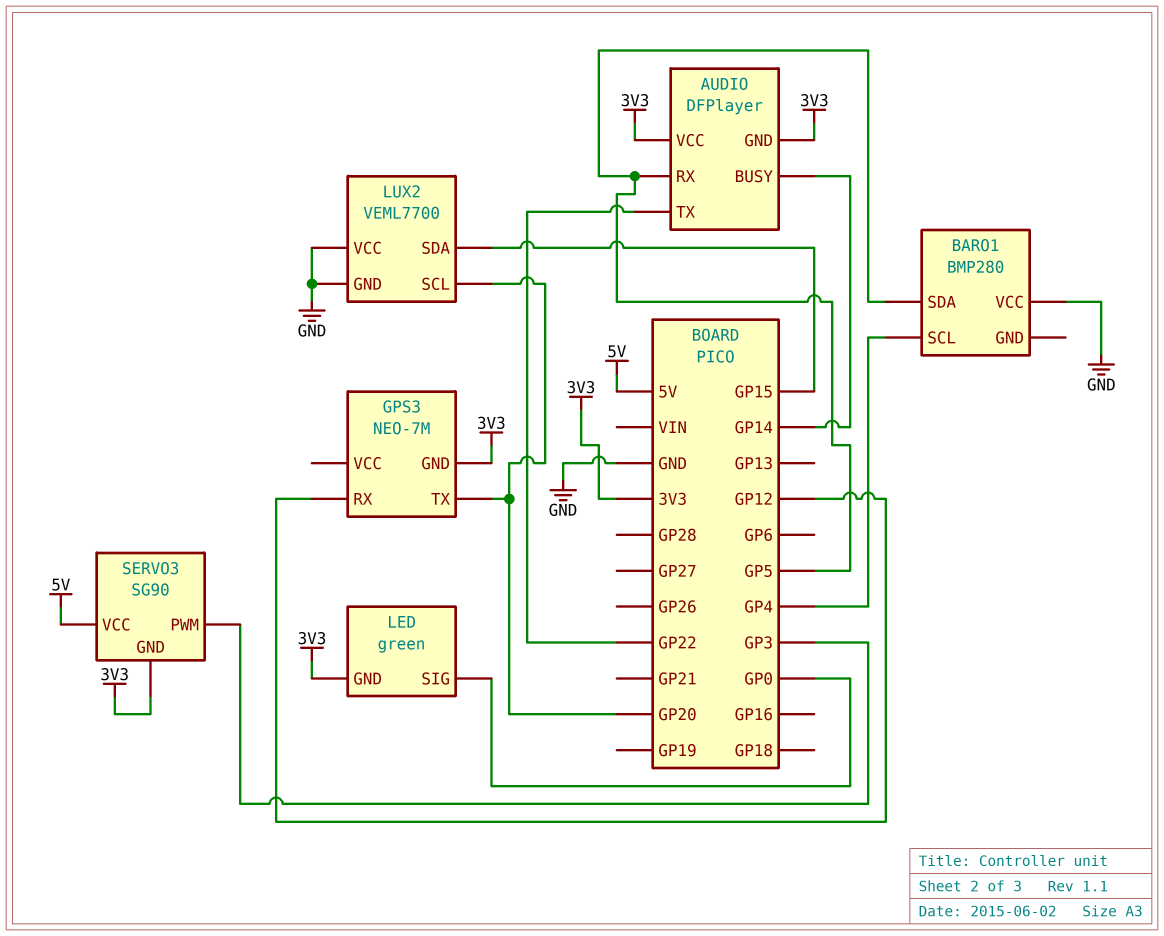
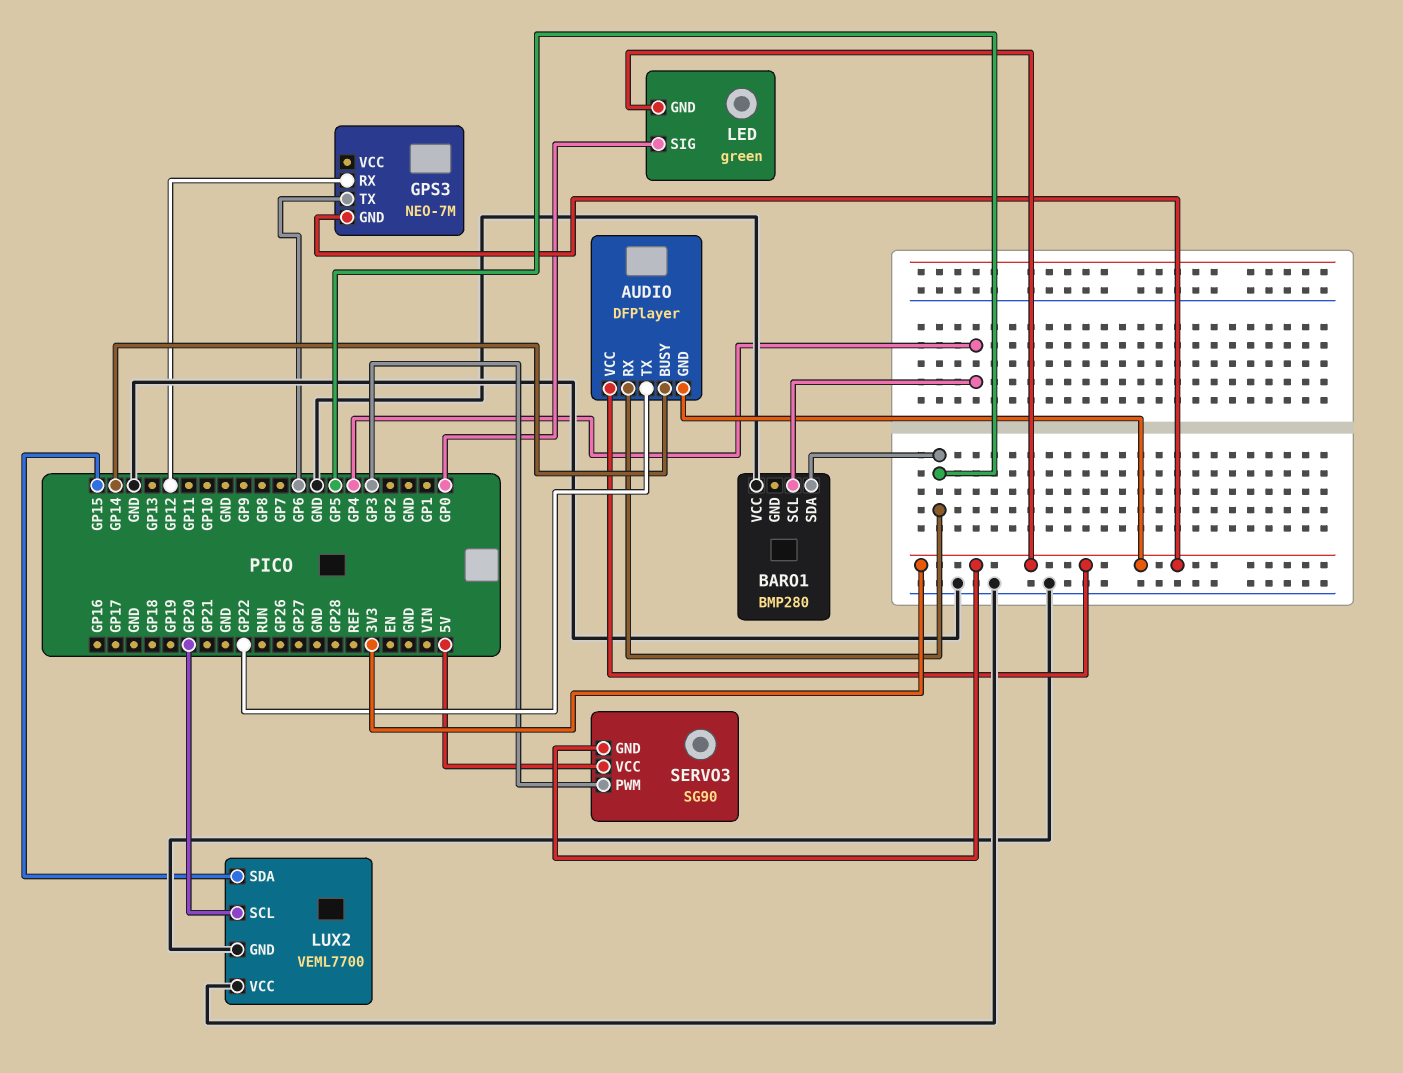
GPS3 pin TX: GP20 -> GP6

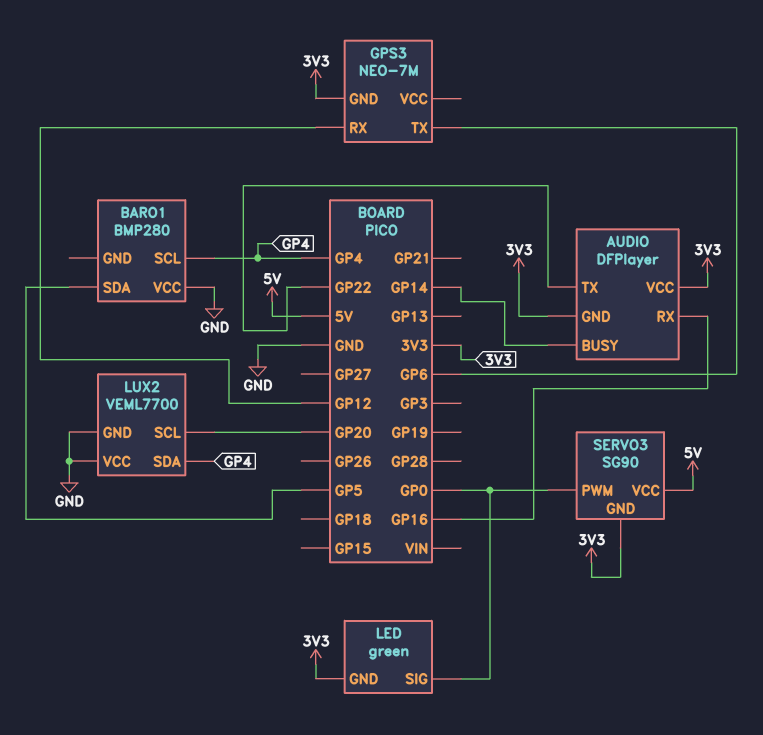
AUDIO pin RX: GP5 -> GP16
LUX2 pin SDA: GP15 -> GP4
SERVO3 pin PWM: GP3 -> GP0

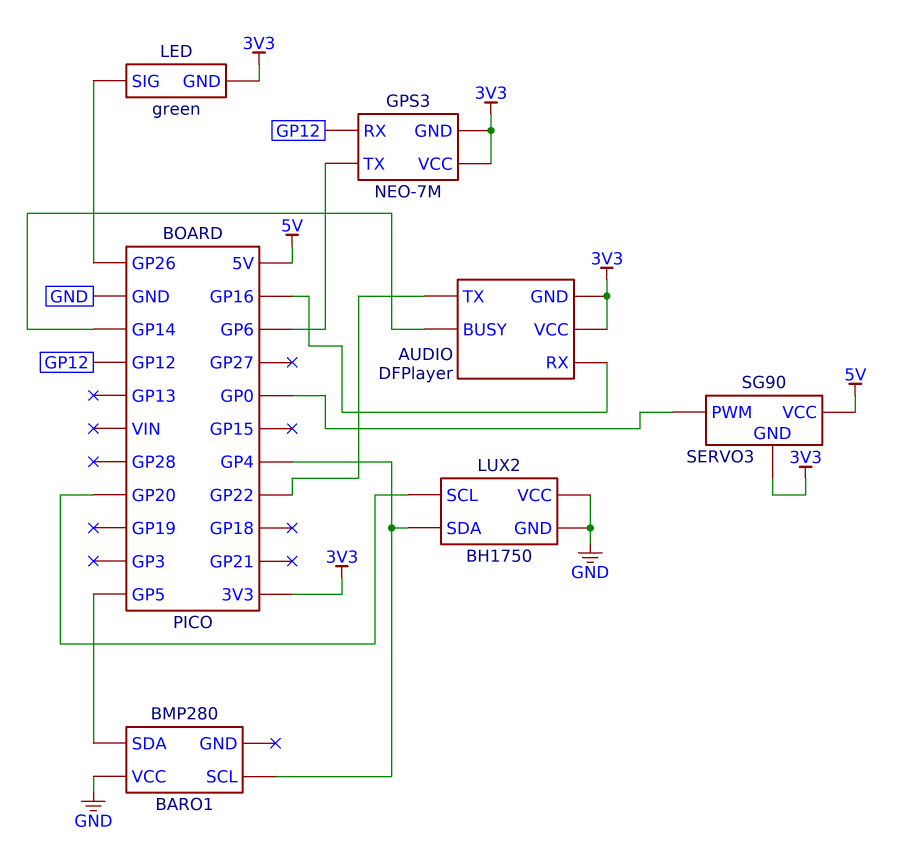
GPS3 pin VCC: none -> 3V3
LED pin SIG: GP0 -> GP26
LUX2: VEML7700 -> BH1750

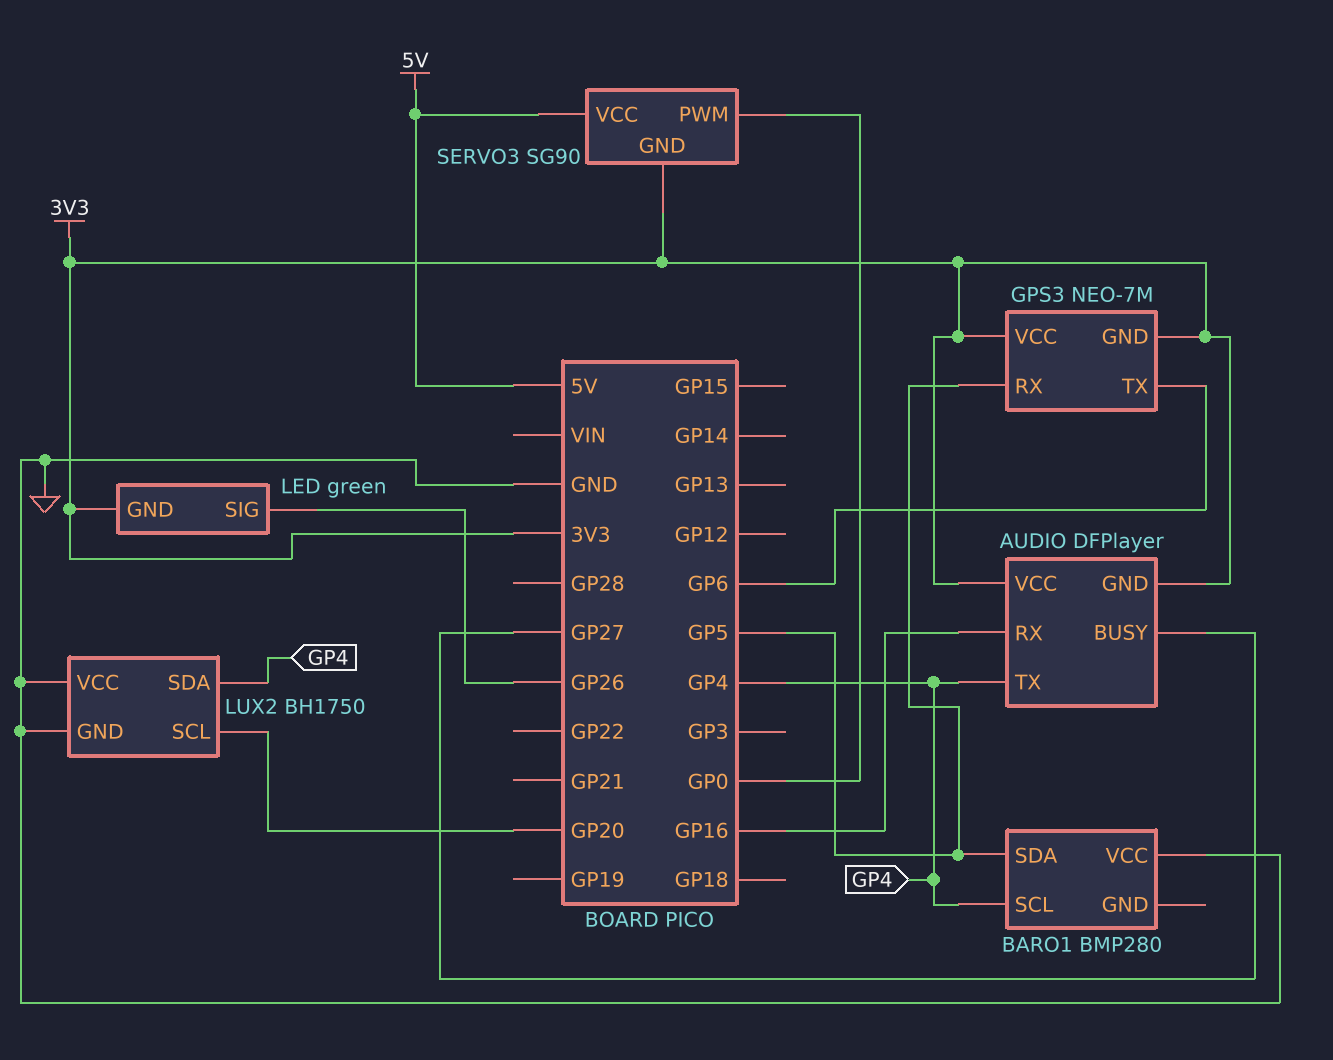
AUDIO pin BUSY: GP14 -> GP27
AUDIO pin TX: GP22 -> GP4
GPS3 pin RX: GP12 -> GP5

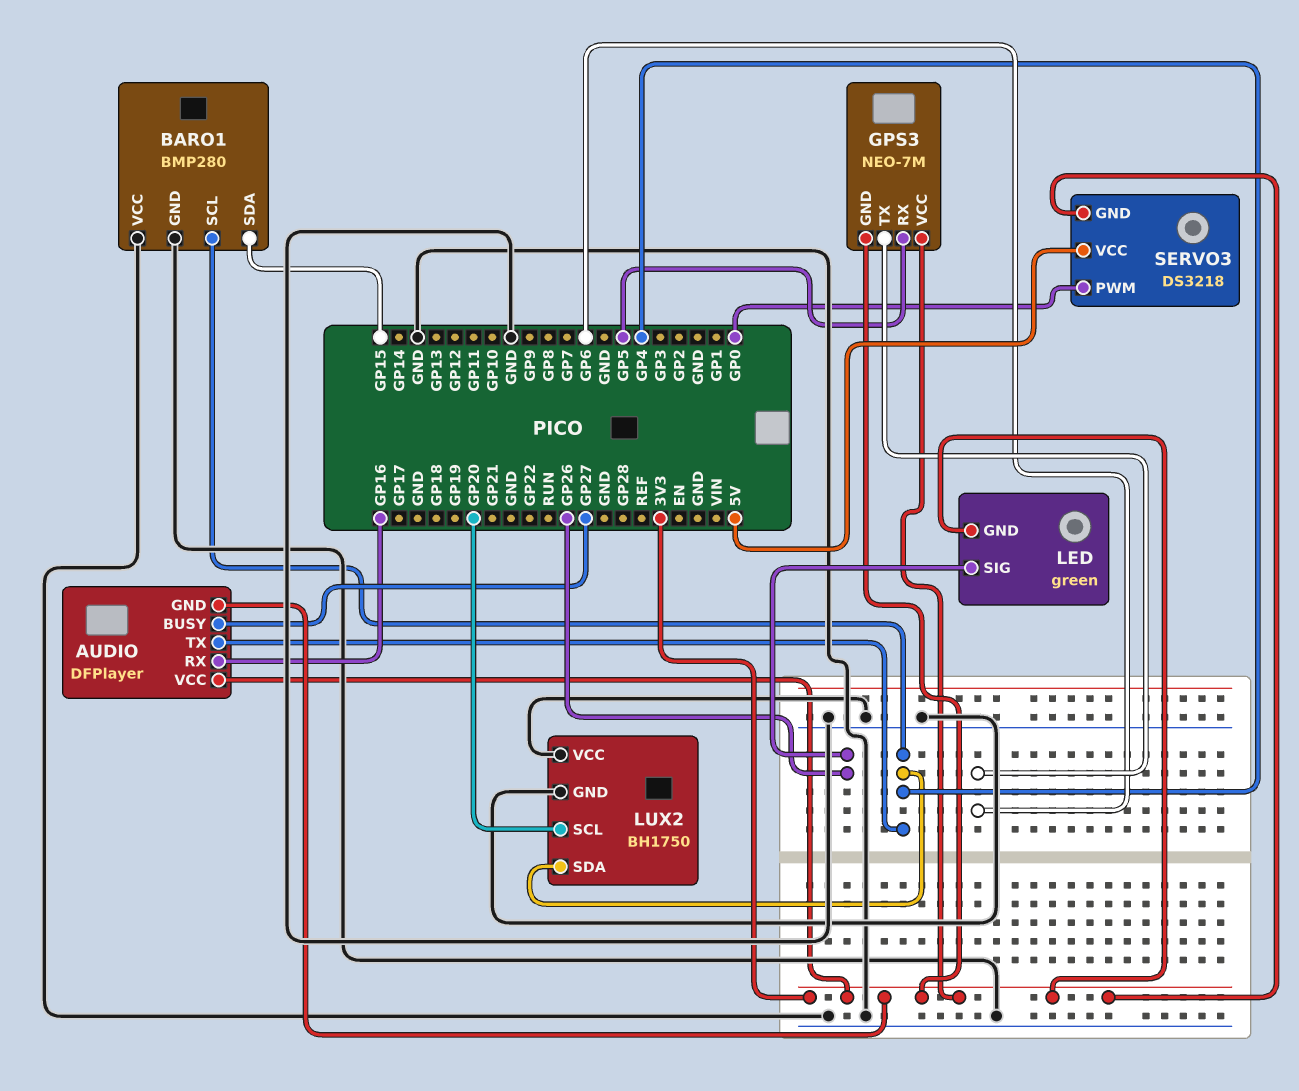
BARO1 pin GND: none -> GND
BARO1 pin SDA: GP5 -> GP15
SERVO3: SG90 -> DS3218

